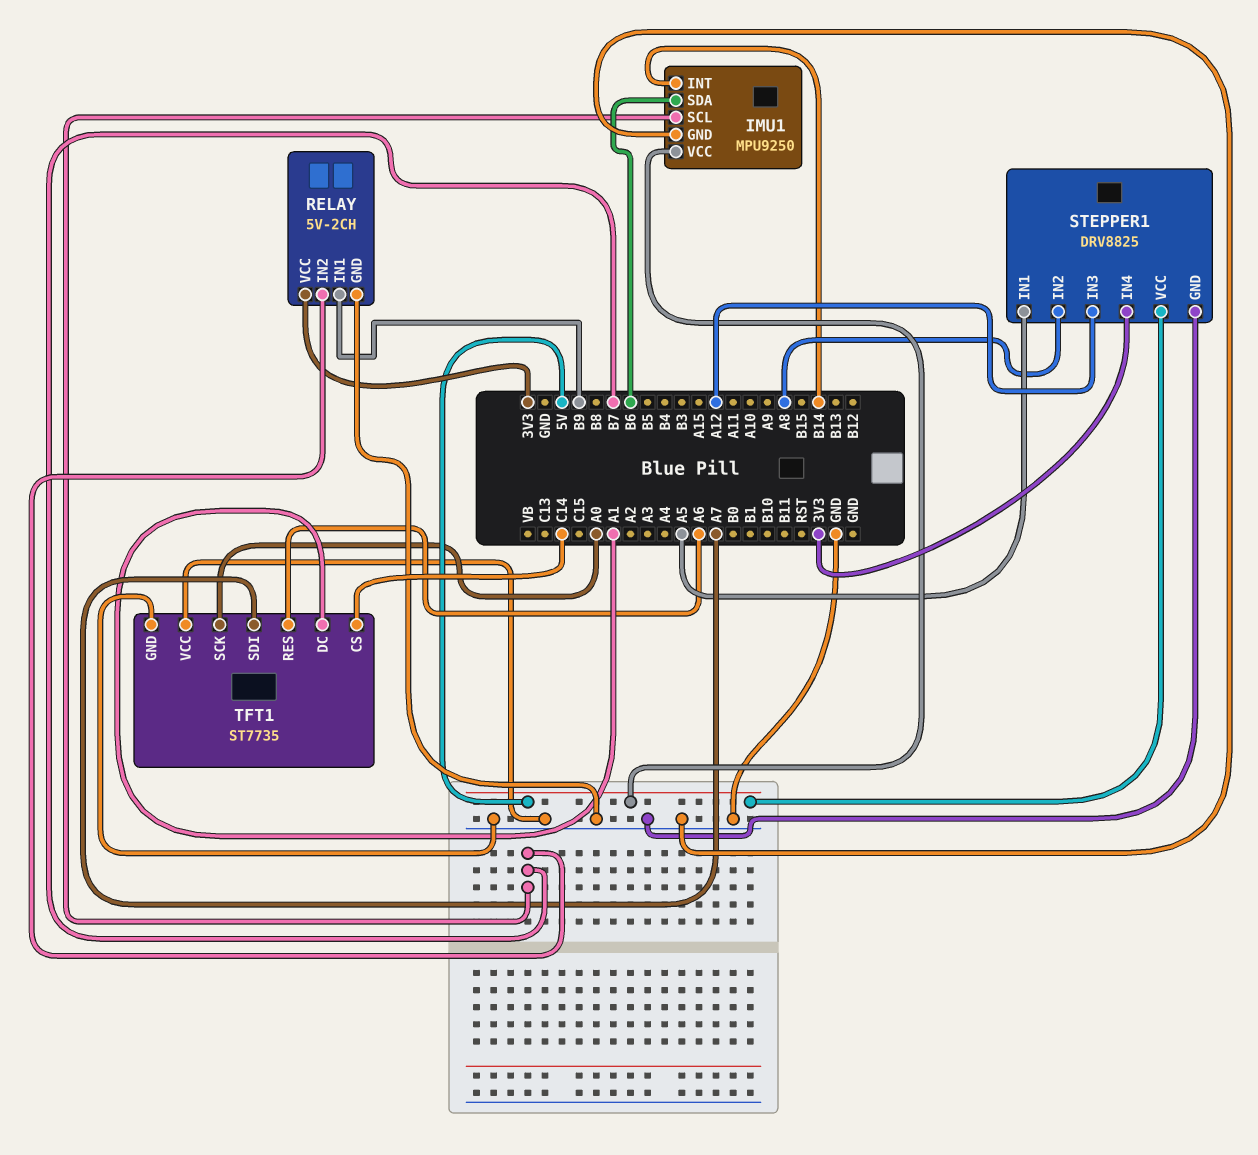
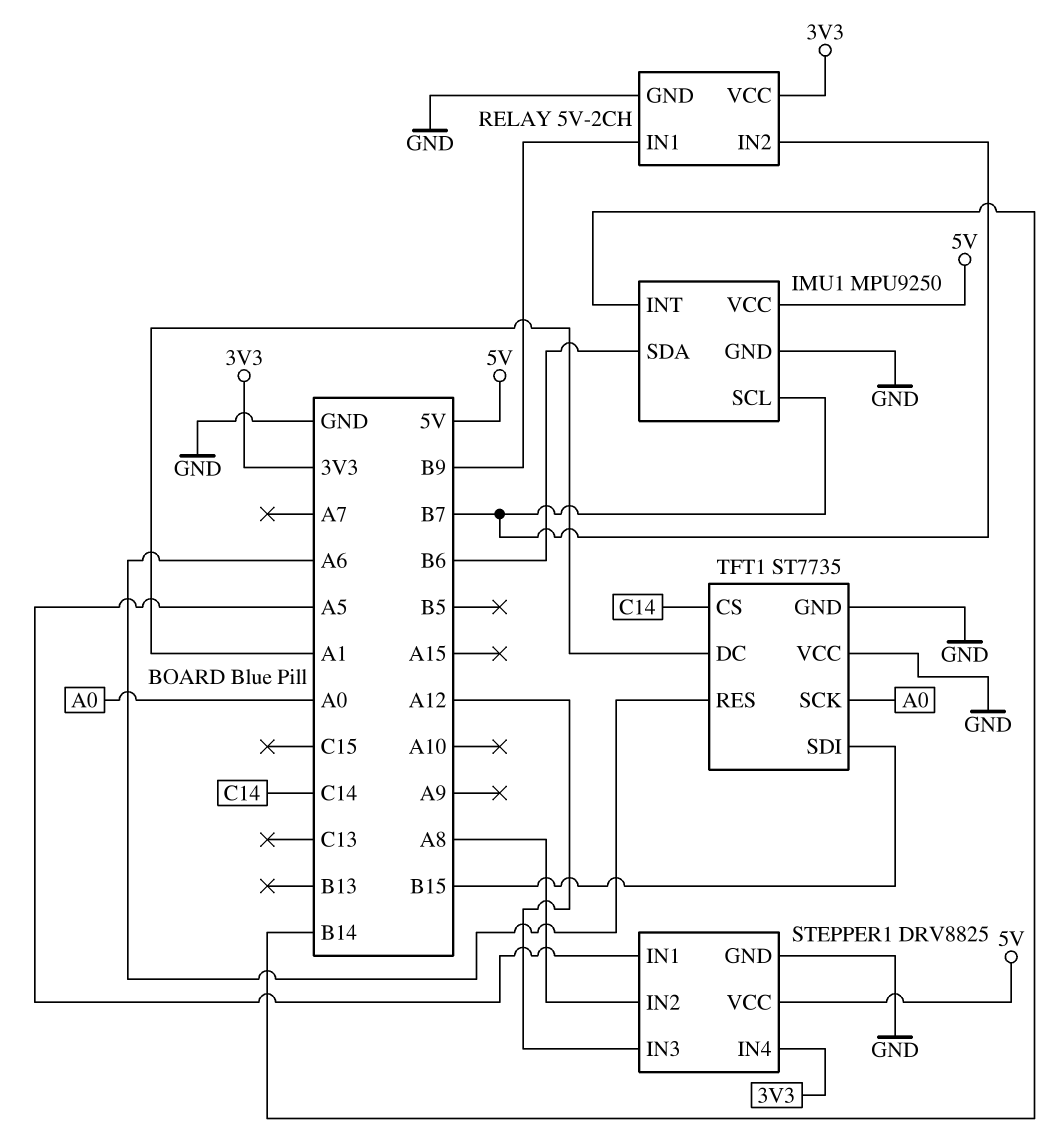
TFT1 pin SDI: A7 -> B15

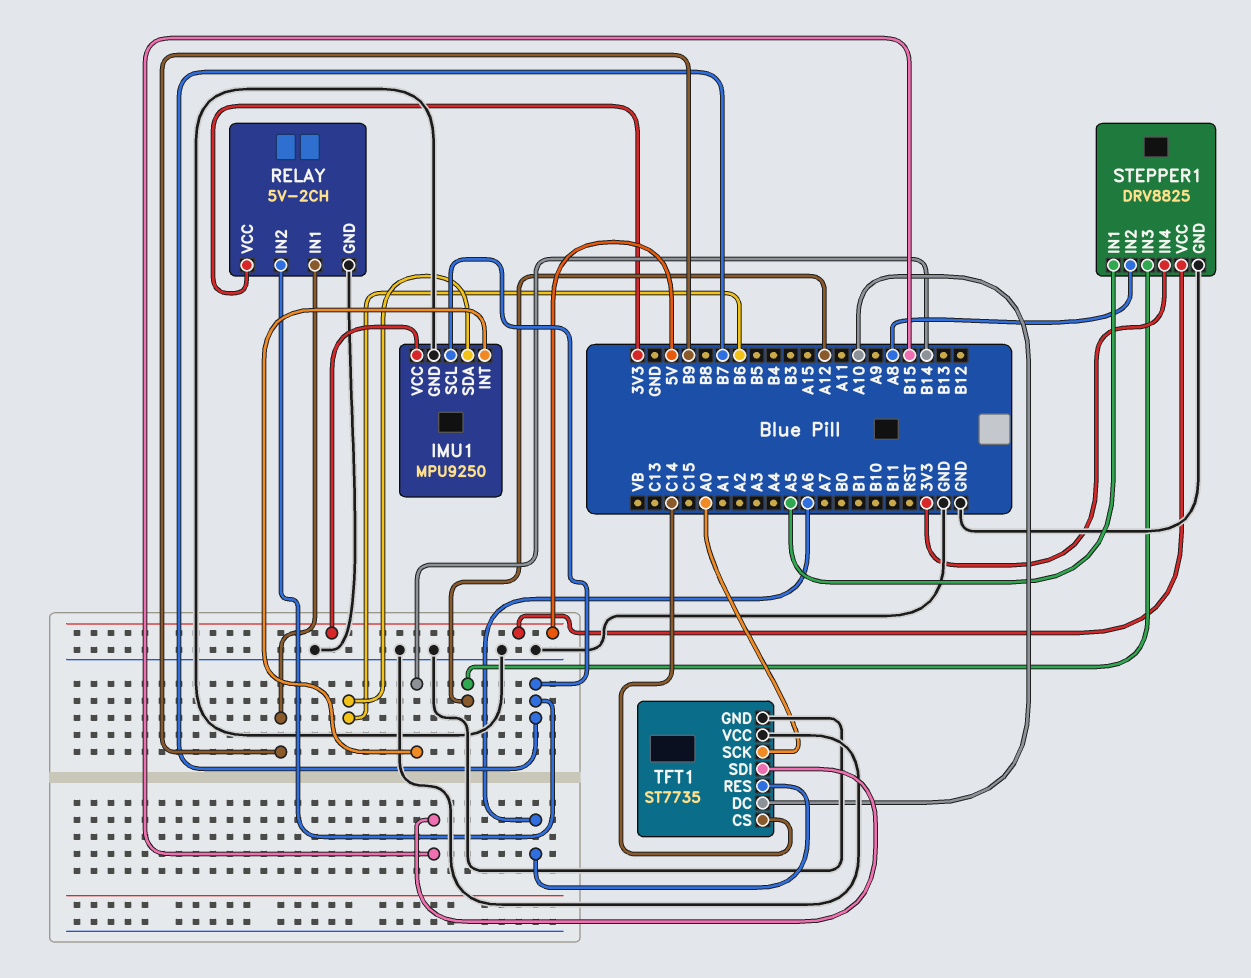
TFT1 pin DC: A1 -> A10

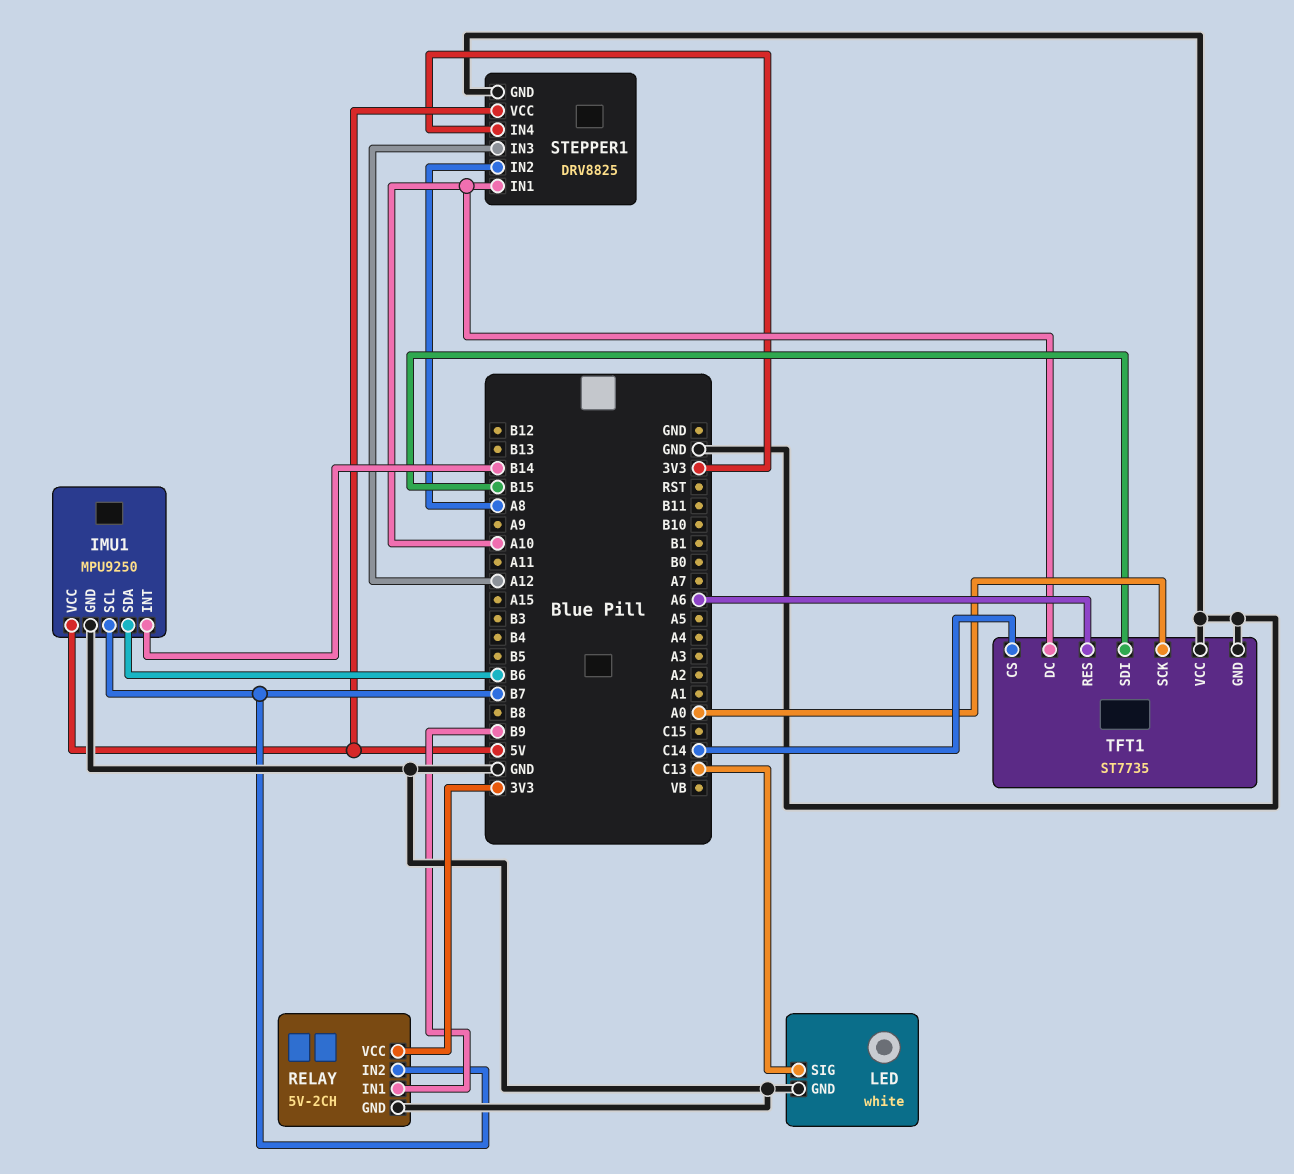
LED: none -> white
LED pin GND: none -> GND
LED pin SIG: none -> C13
STEPPER1 pin IN1: A5 -> A10

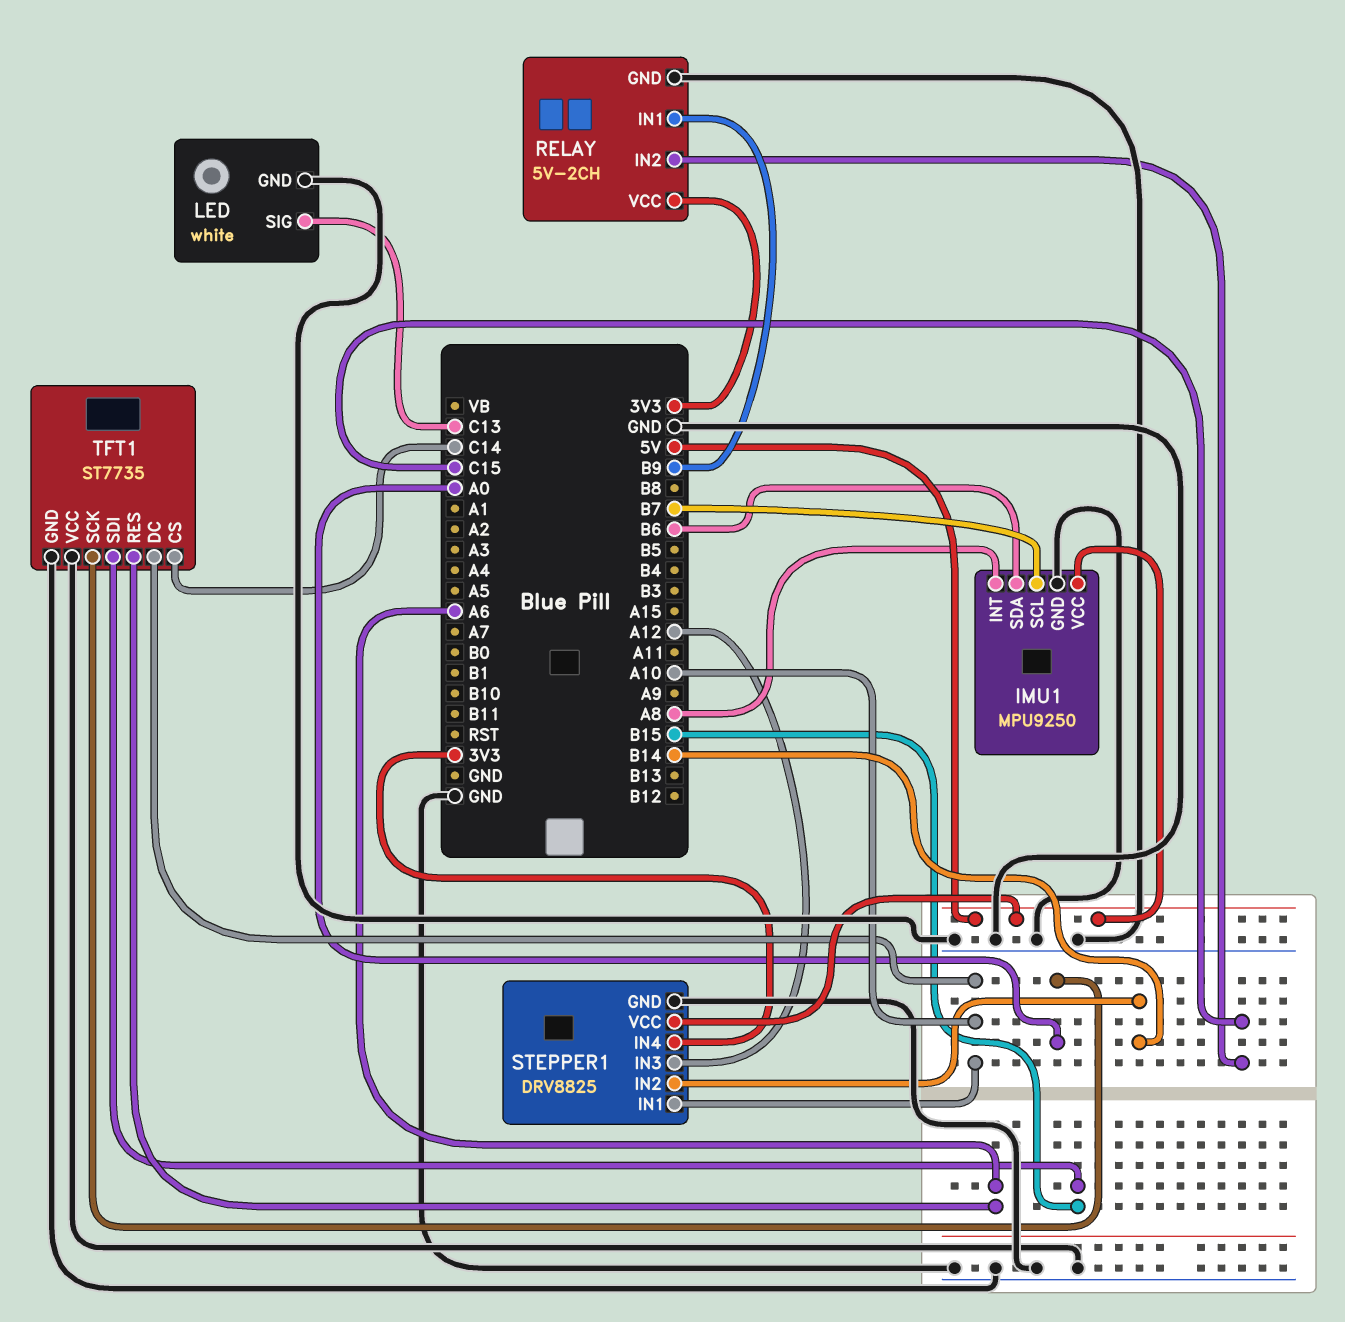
IMU1 pin INT: B14 -> A8
RELAY pin IN2: B7 -> C15
STEPPER1 pin IN2: A8 -> B14

